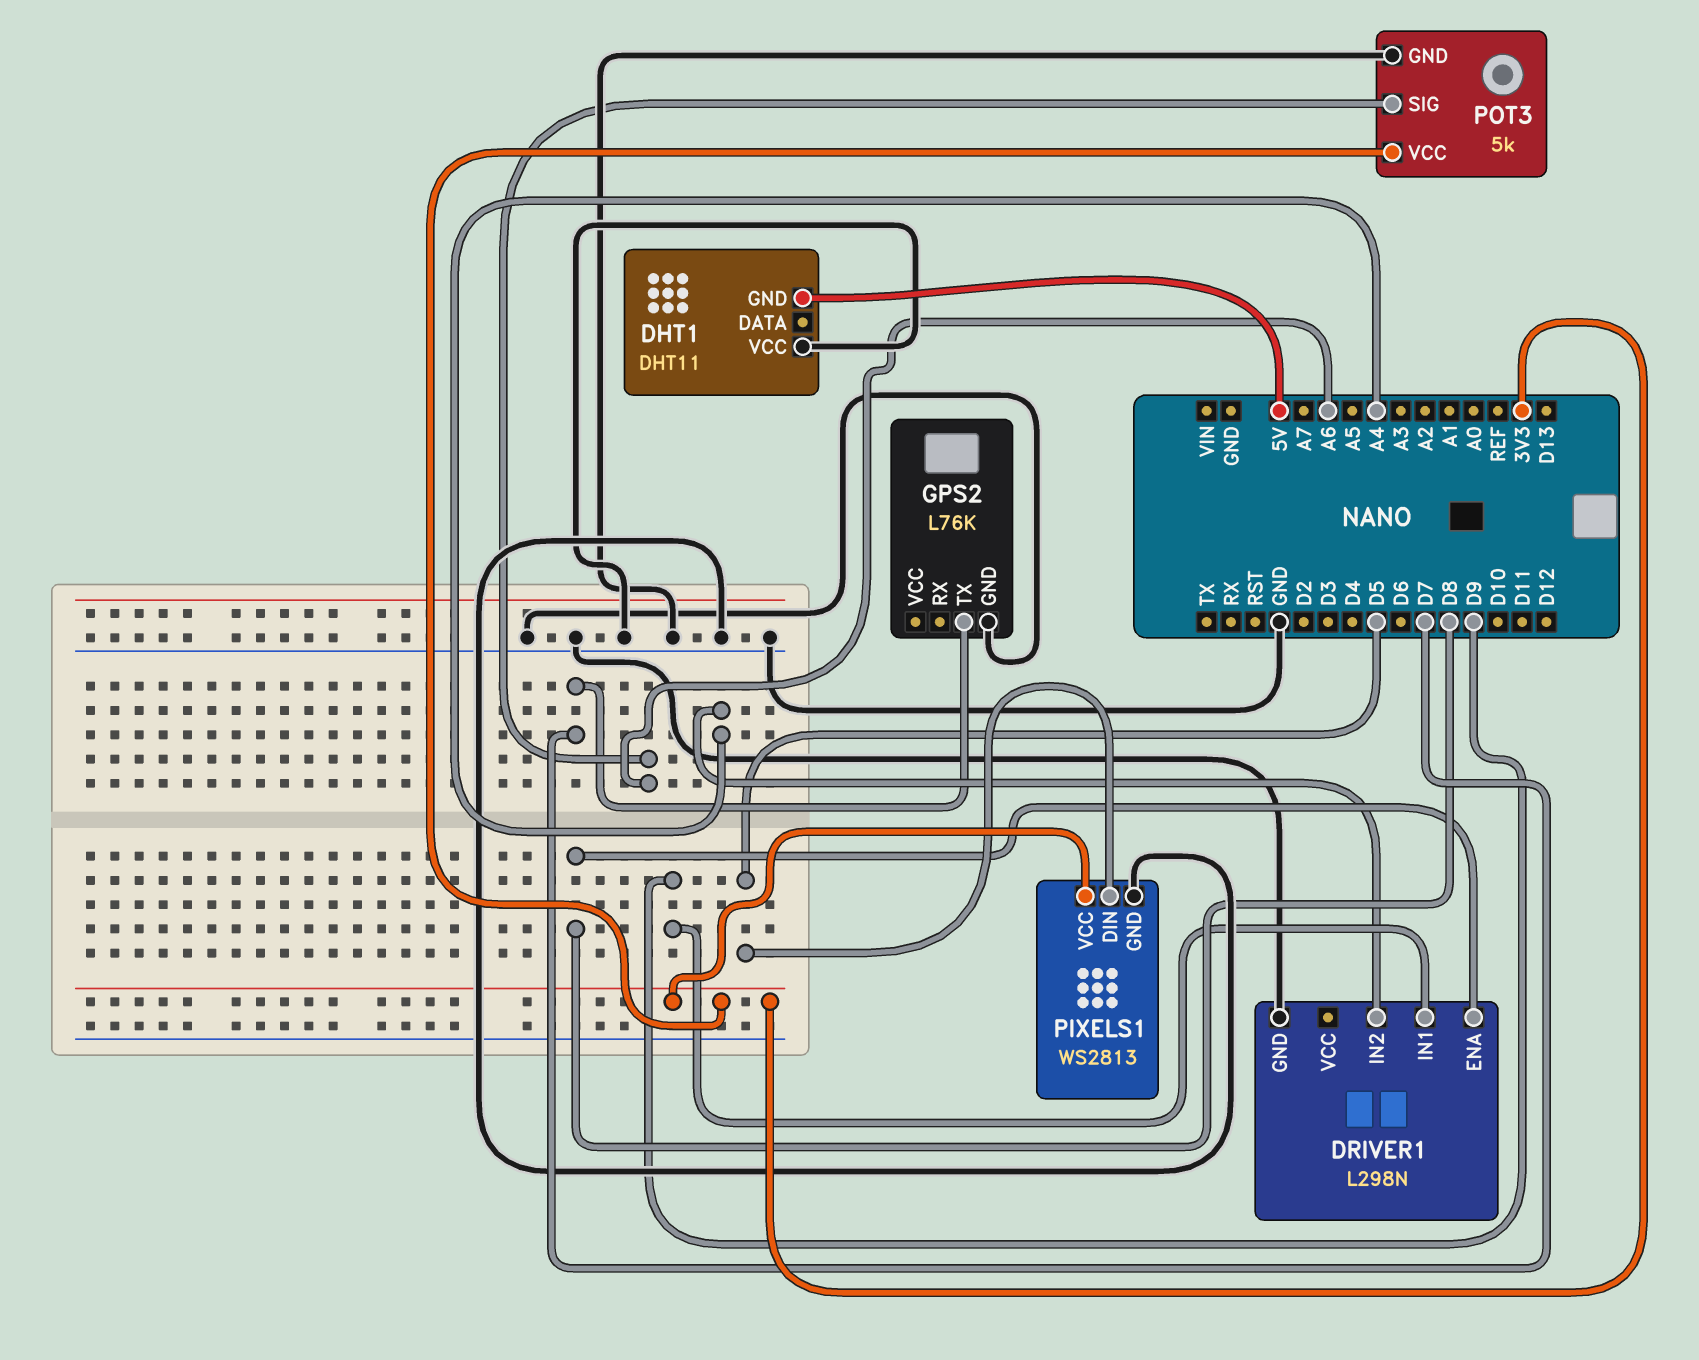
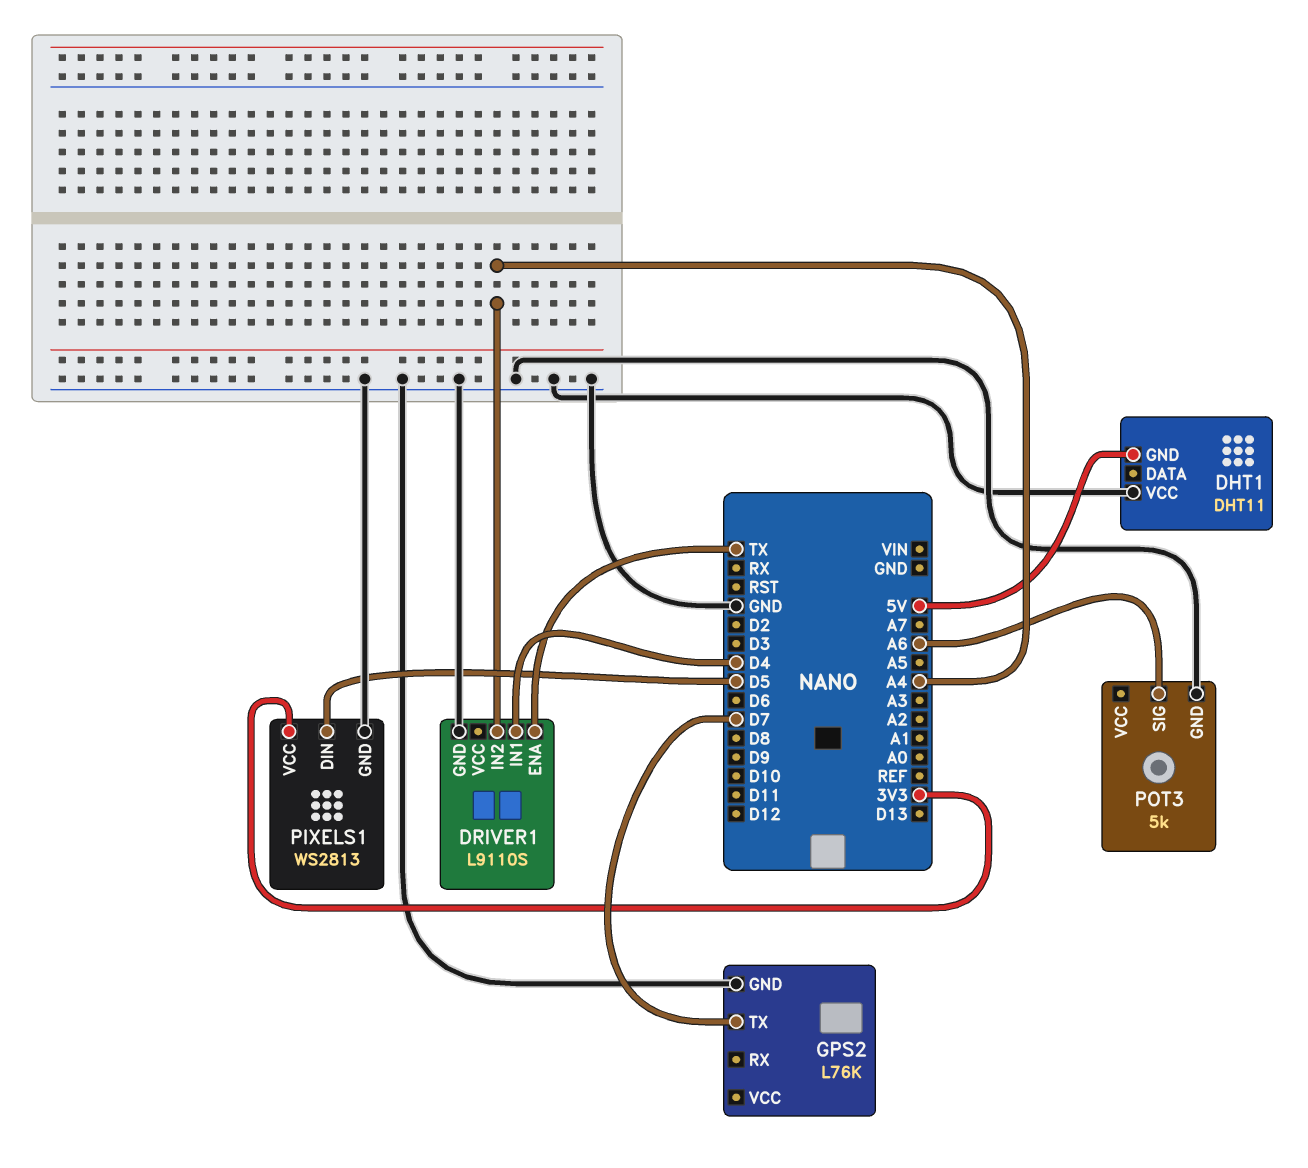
DRIVER1: L298N -> L9110S
DRIVER1 pin ENA: D8 -> TX
DRIVER1 pin IN1: D9 -> D4
POT3 pin VCC: 3V3 -> none

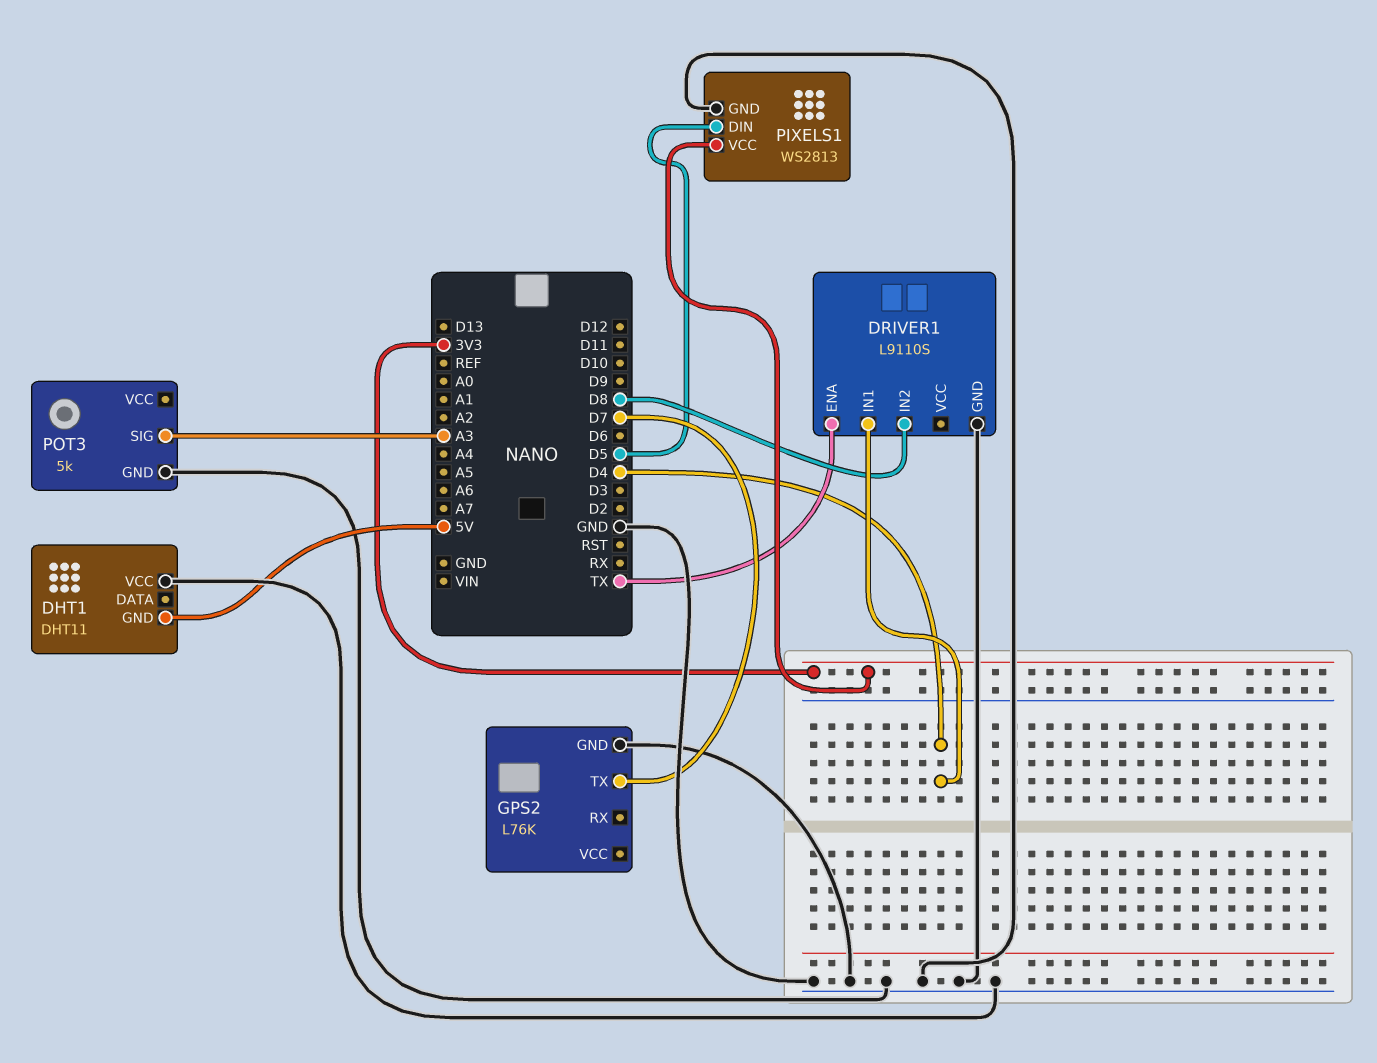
DRIVER1 pin IN2: A4 -> D8
POT3 pin SIG: A6 -> A3

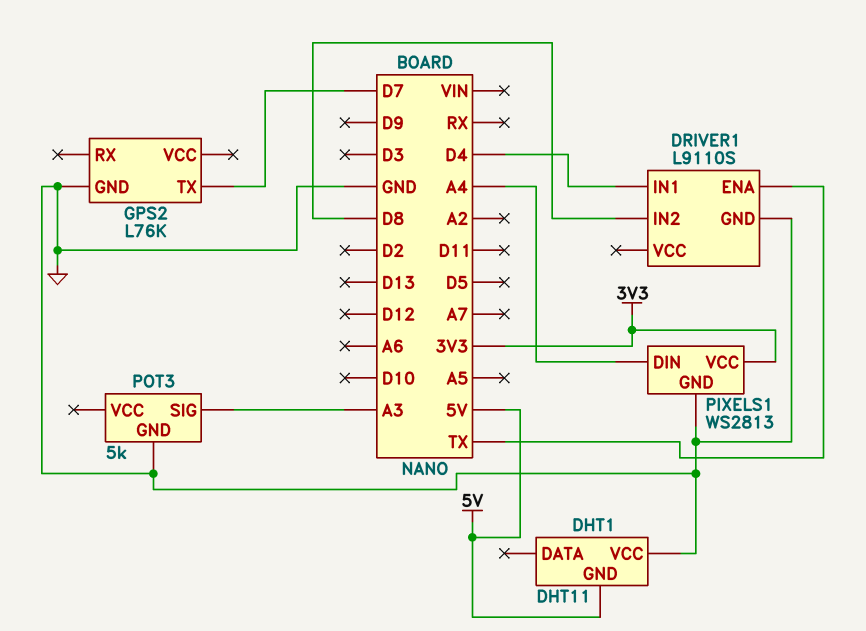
PIXELS1 pin DIN: D5 -> A4

